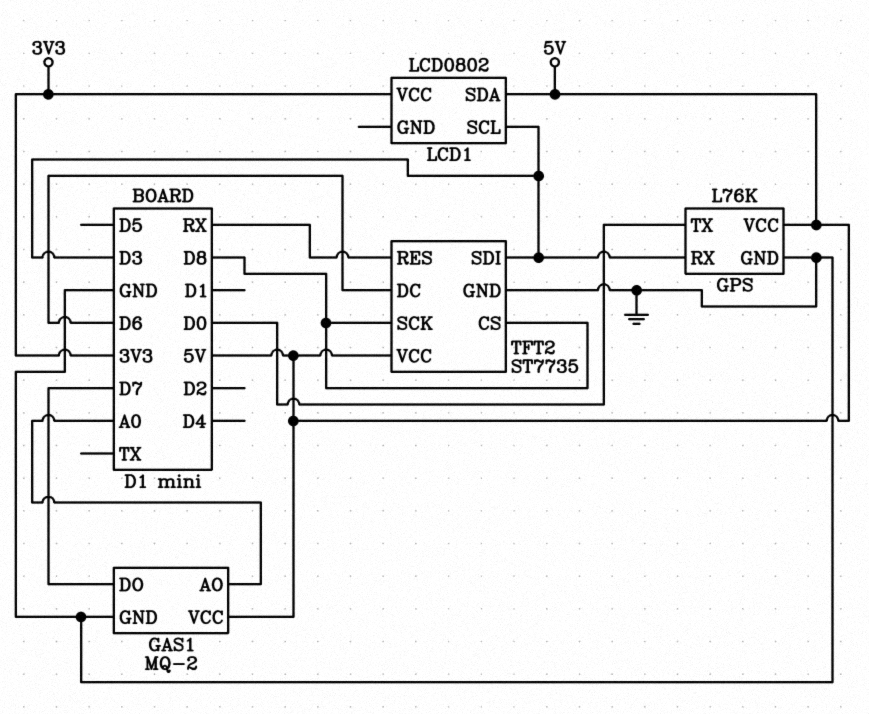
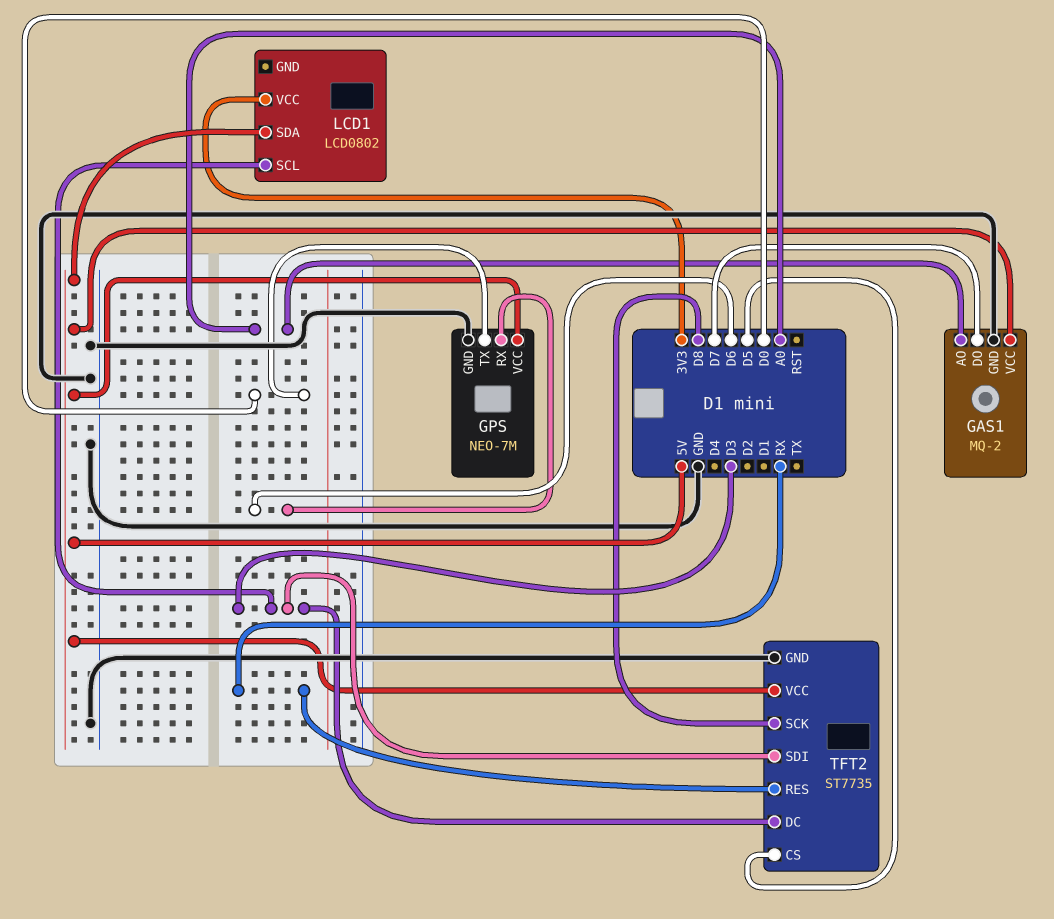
GPS: L76K -> NEO-7M
GPS pin RX: D3 -> D6
TFT2 pin CS: D8 -> D5
TFT2 pin DC: D6 -> D3

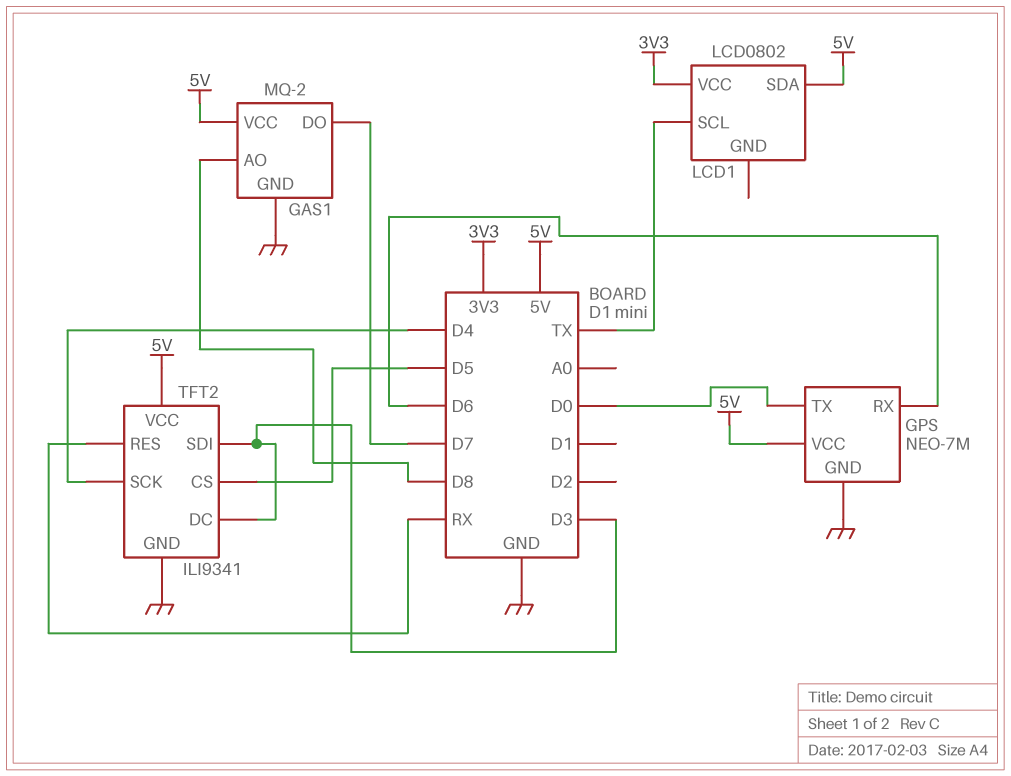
GAS1 pin AO: A0 -> D8
LCD1 pin SCL: D3 -> TX
TFT2: ST7735 -> ILI9341
TFT2 pin SCK: D8 -> D4

